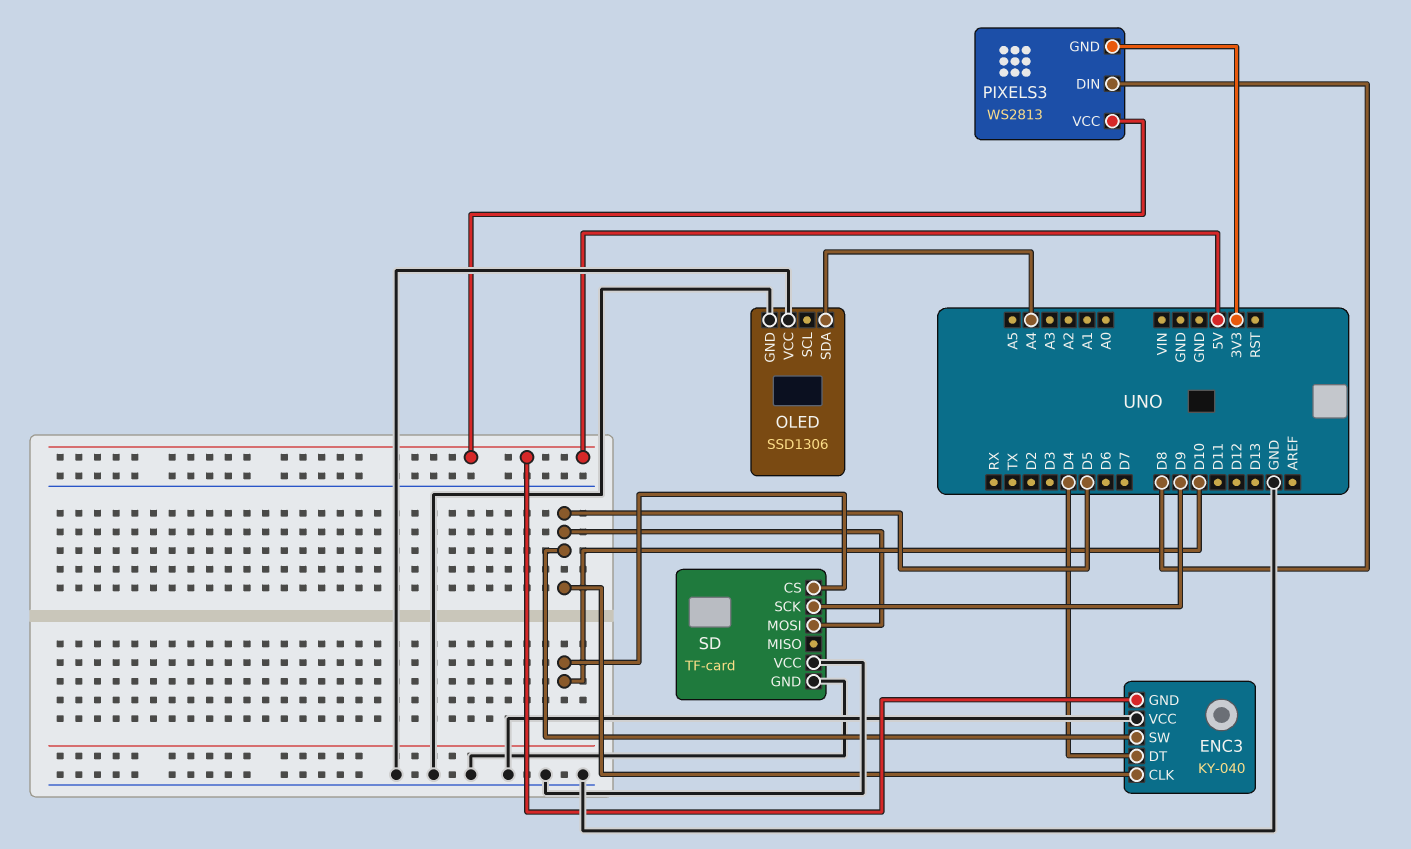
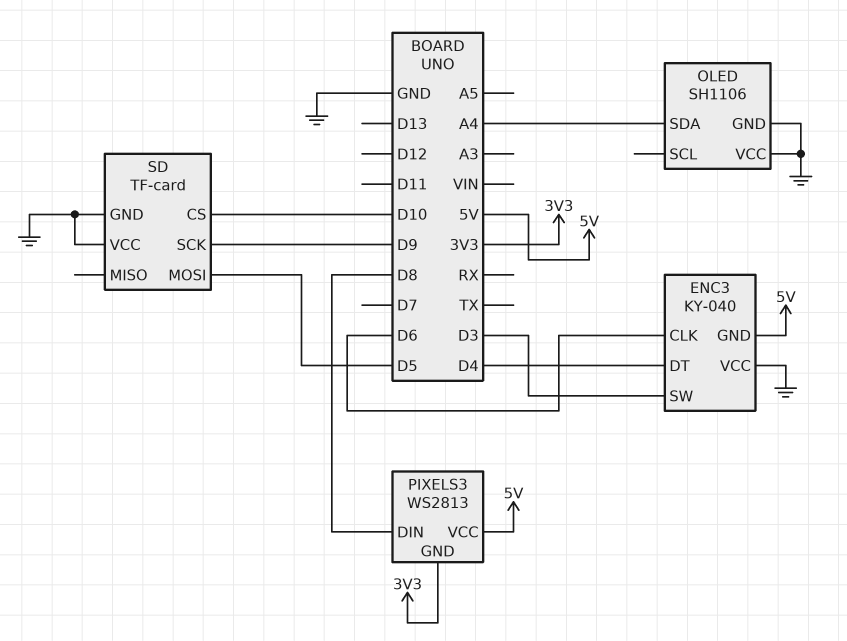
ENC3 pin CLK: D5 -> D6
ENC3 pin SW: D5 -> D3
OLED: SSD1306 -> SH1106

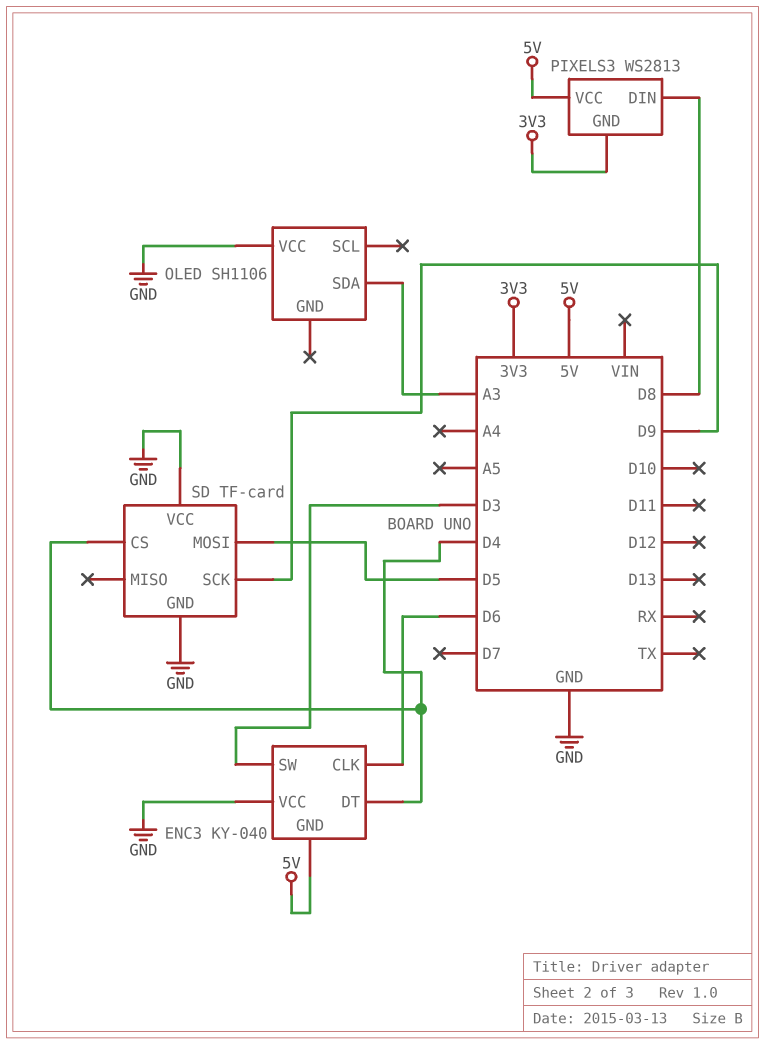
OLED pin GND: GND -> none
OLED pin SDA: A4 -> A3
SD pin CS: D10 -> D4

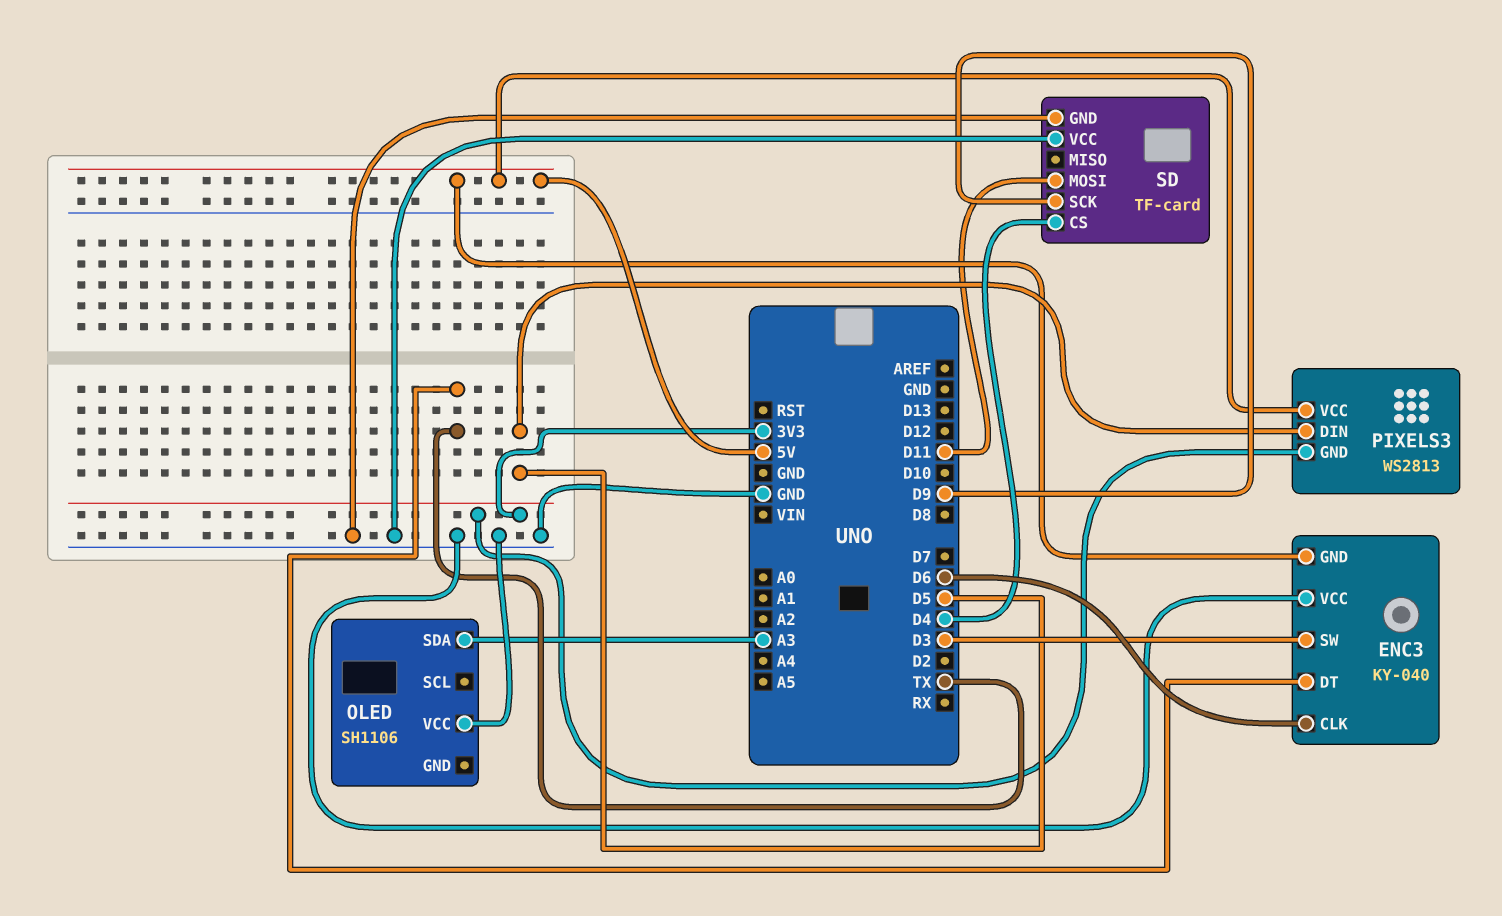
ENC3 pin DT: D4 -> TX
PIXELS3 pin DIN: D8 -> D5
SD pin MOSI: D5 -> D11

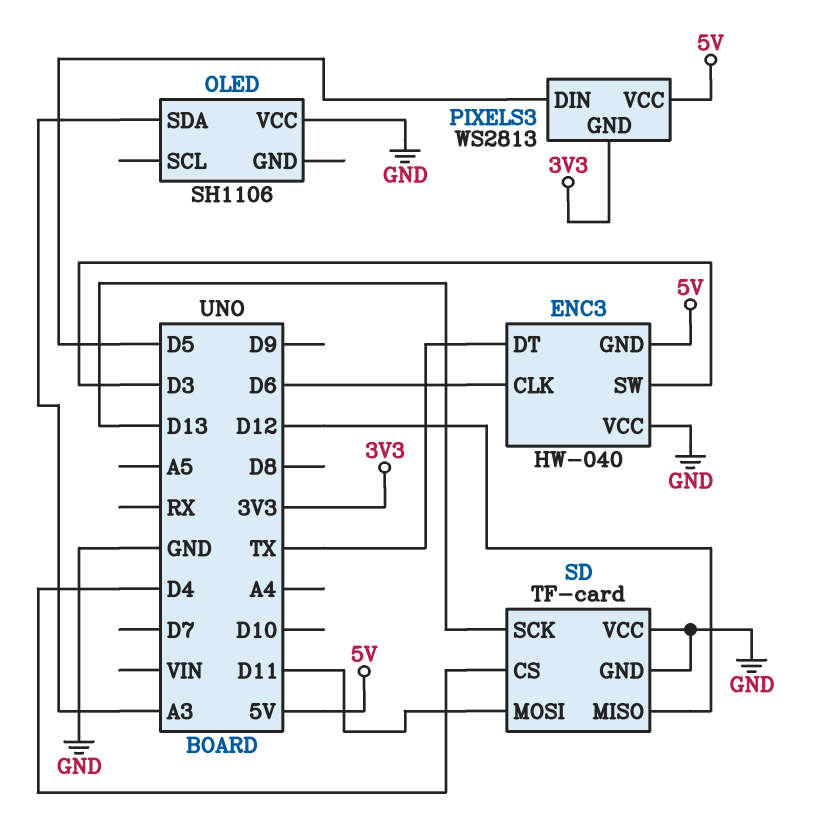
ENC3: KY-040 -> HW-040
SD pin MISO: none -> D12
SD pin SCK: D9 -> D13

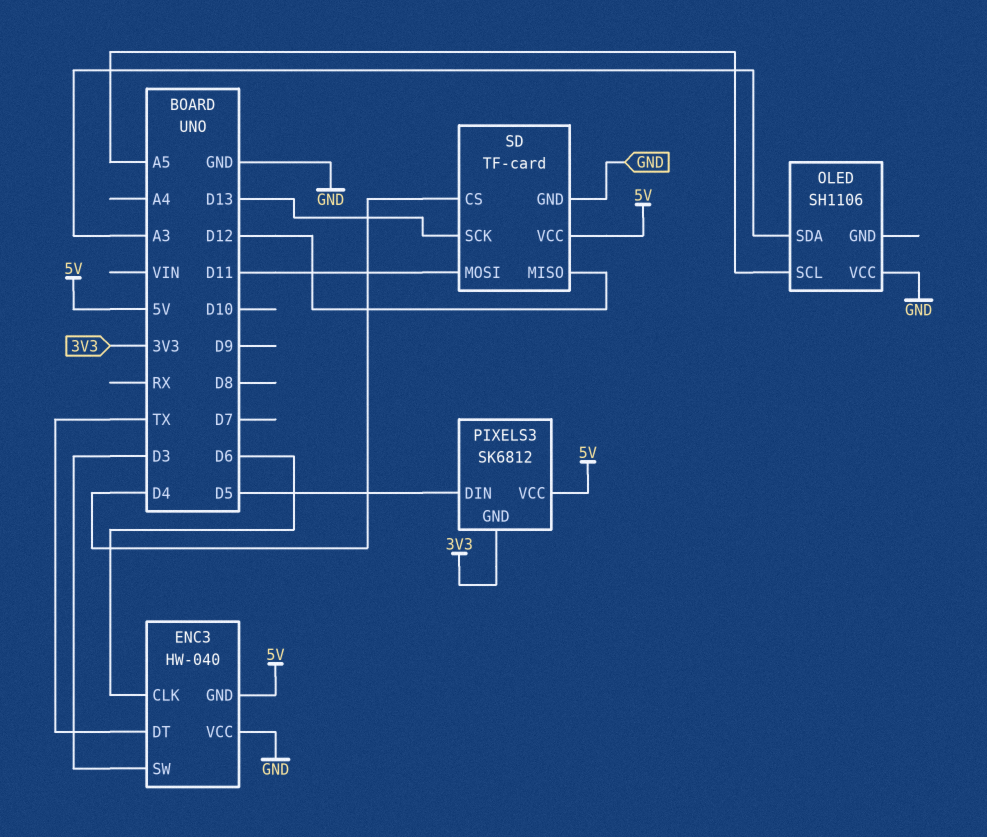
OLED pin SCL: none -> A5
PIXELS3: WS2813 -> SK6812
SD pin VCC: GND -> 5V

